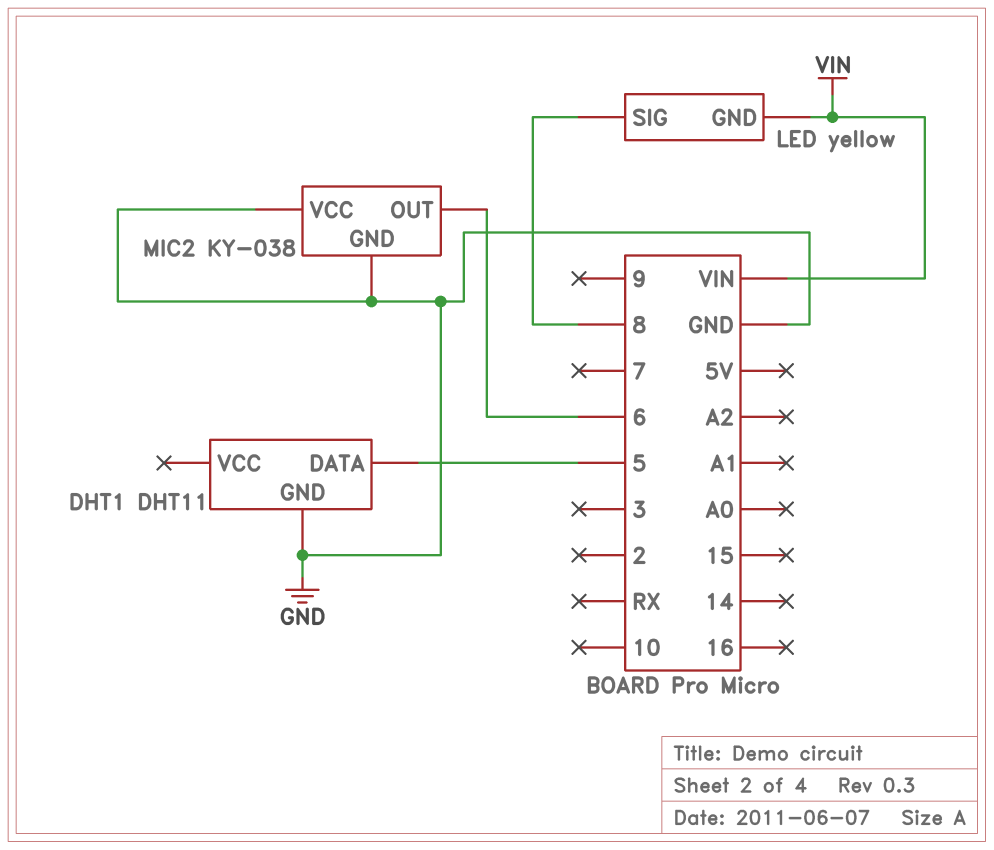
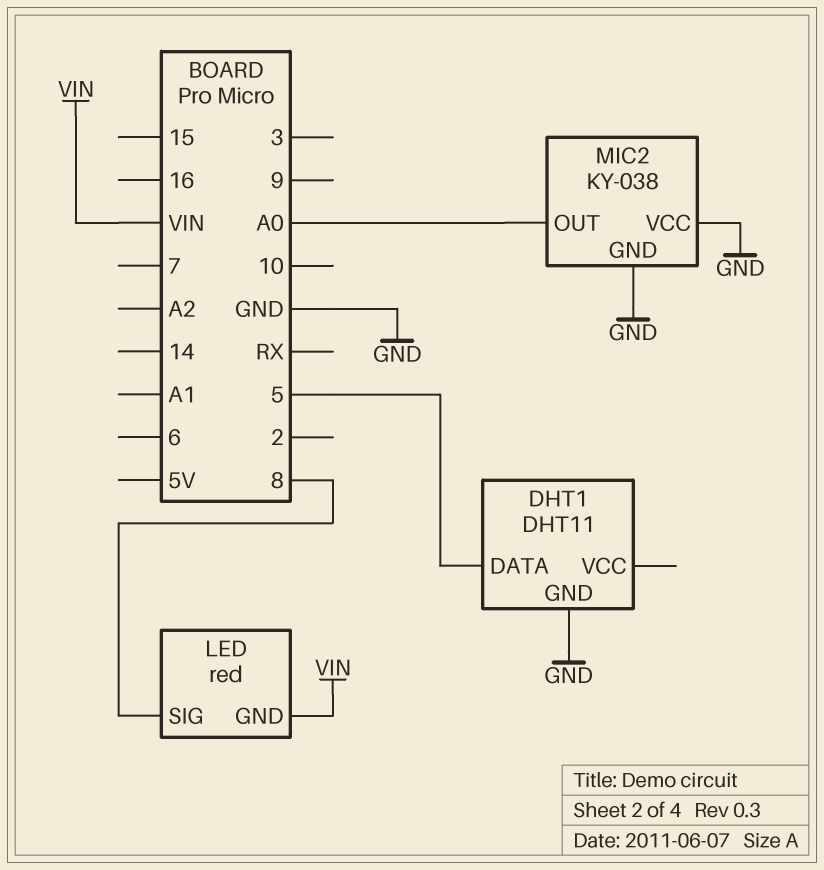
LED: yellow -> red
MIC2 pin OUT: 6 -> A0

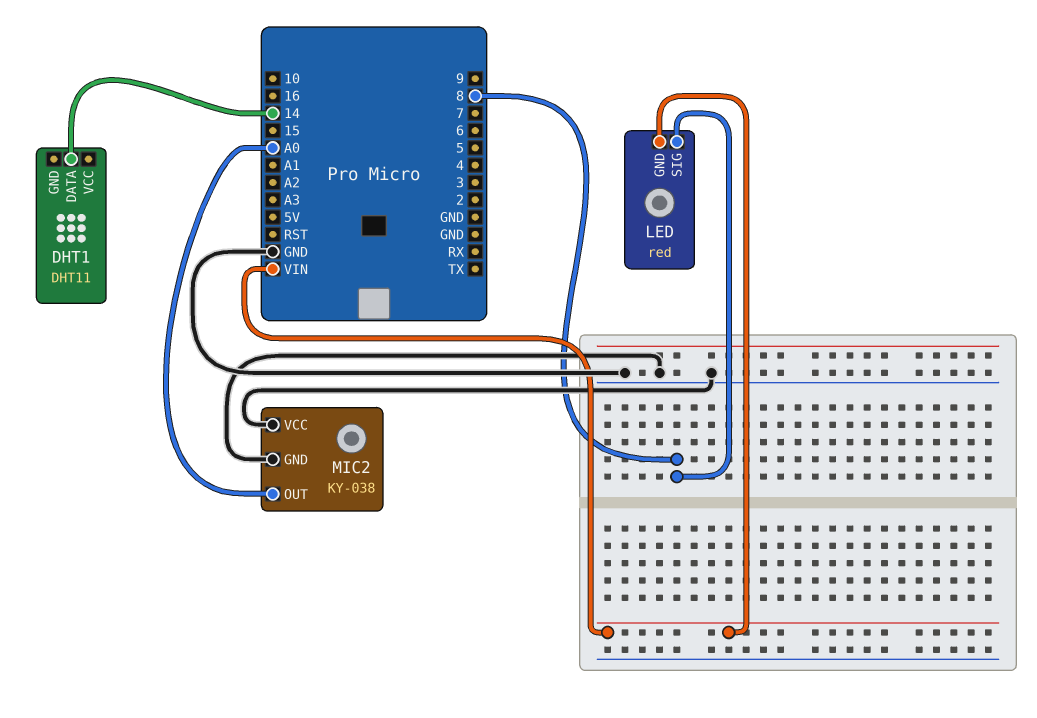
DHT1 pin DATA: 5 -> 14
DHT1 pin GND: GND -> none

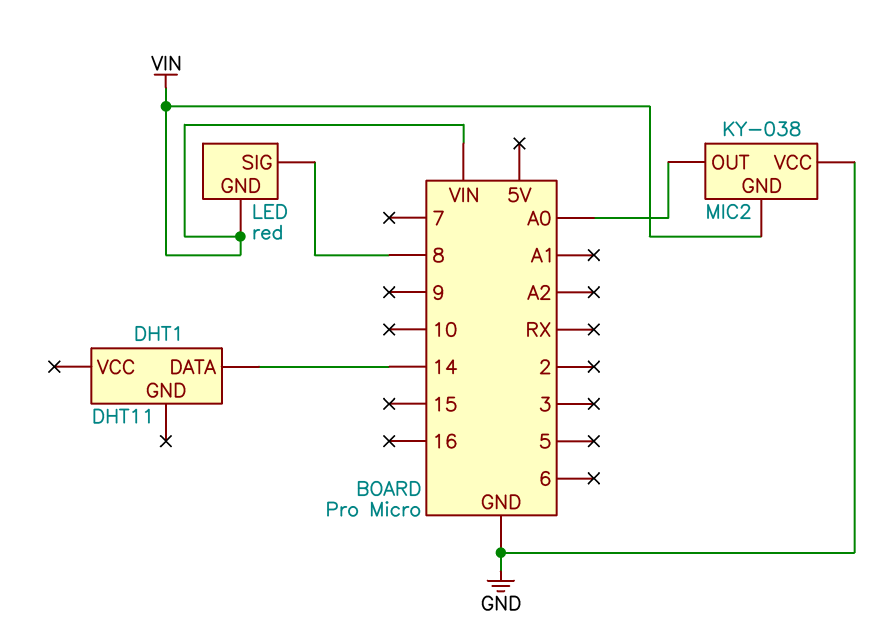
MIC2 pin GND: GND -> VIN

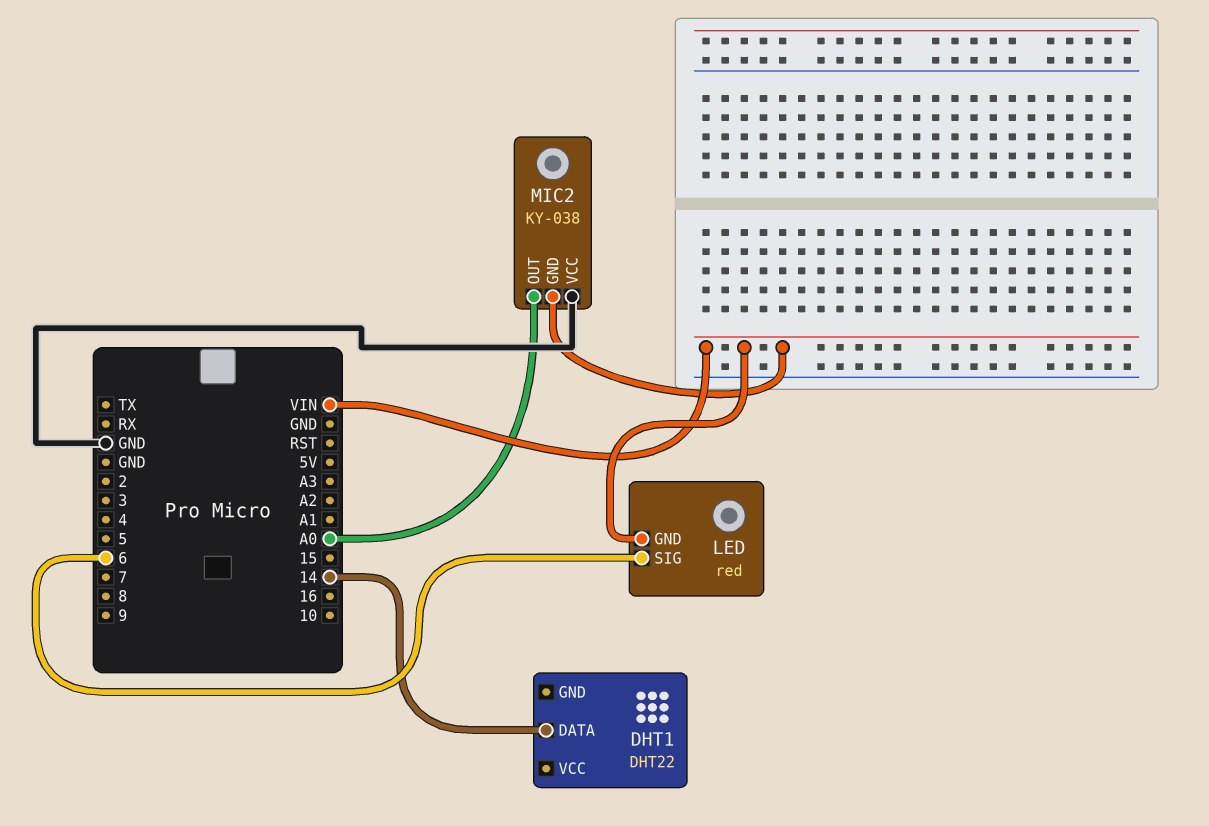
DHT1: DHT11 -> DHT22
LED pin SIG: 8 -> 6

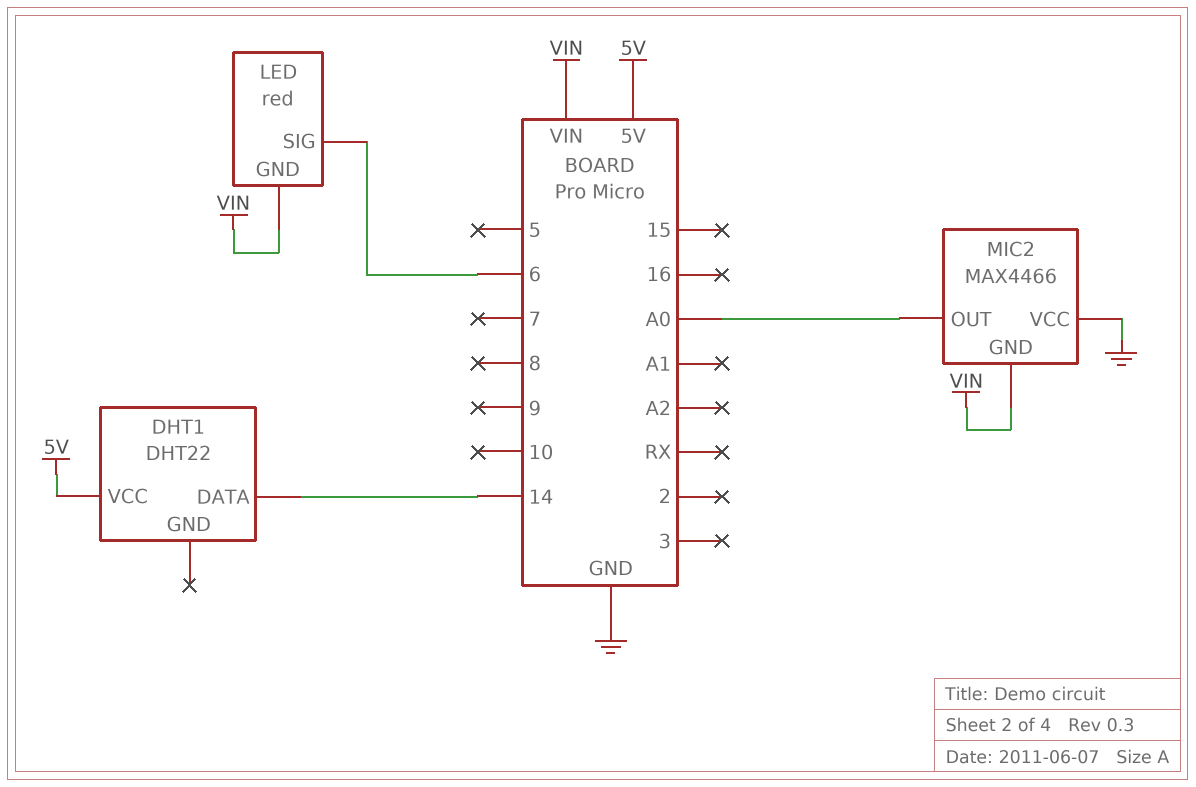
DHT1 pin VCC: none -> 5V
MIC2: KY-038 -> MAX4466

